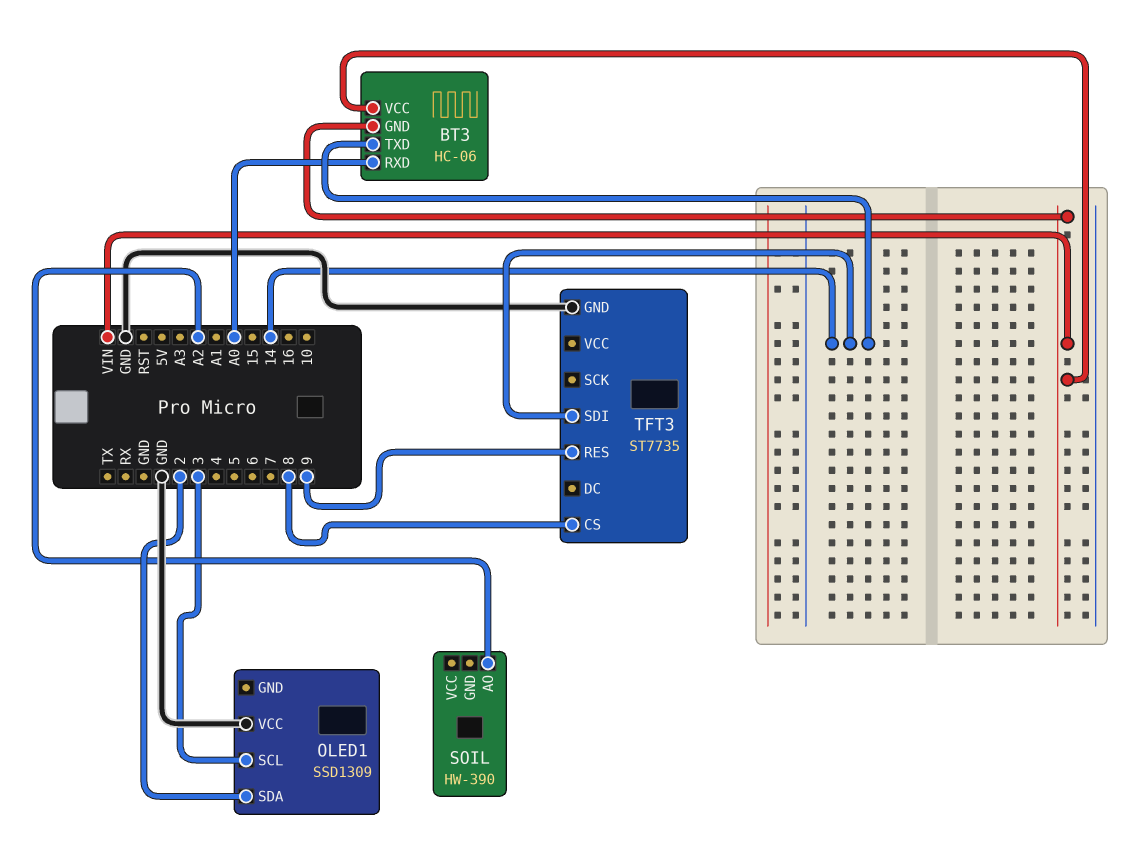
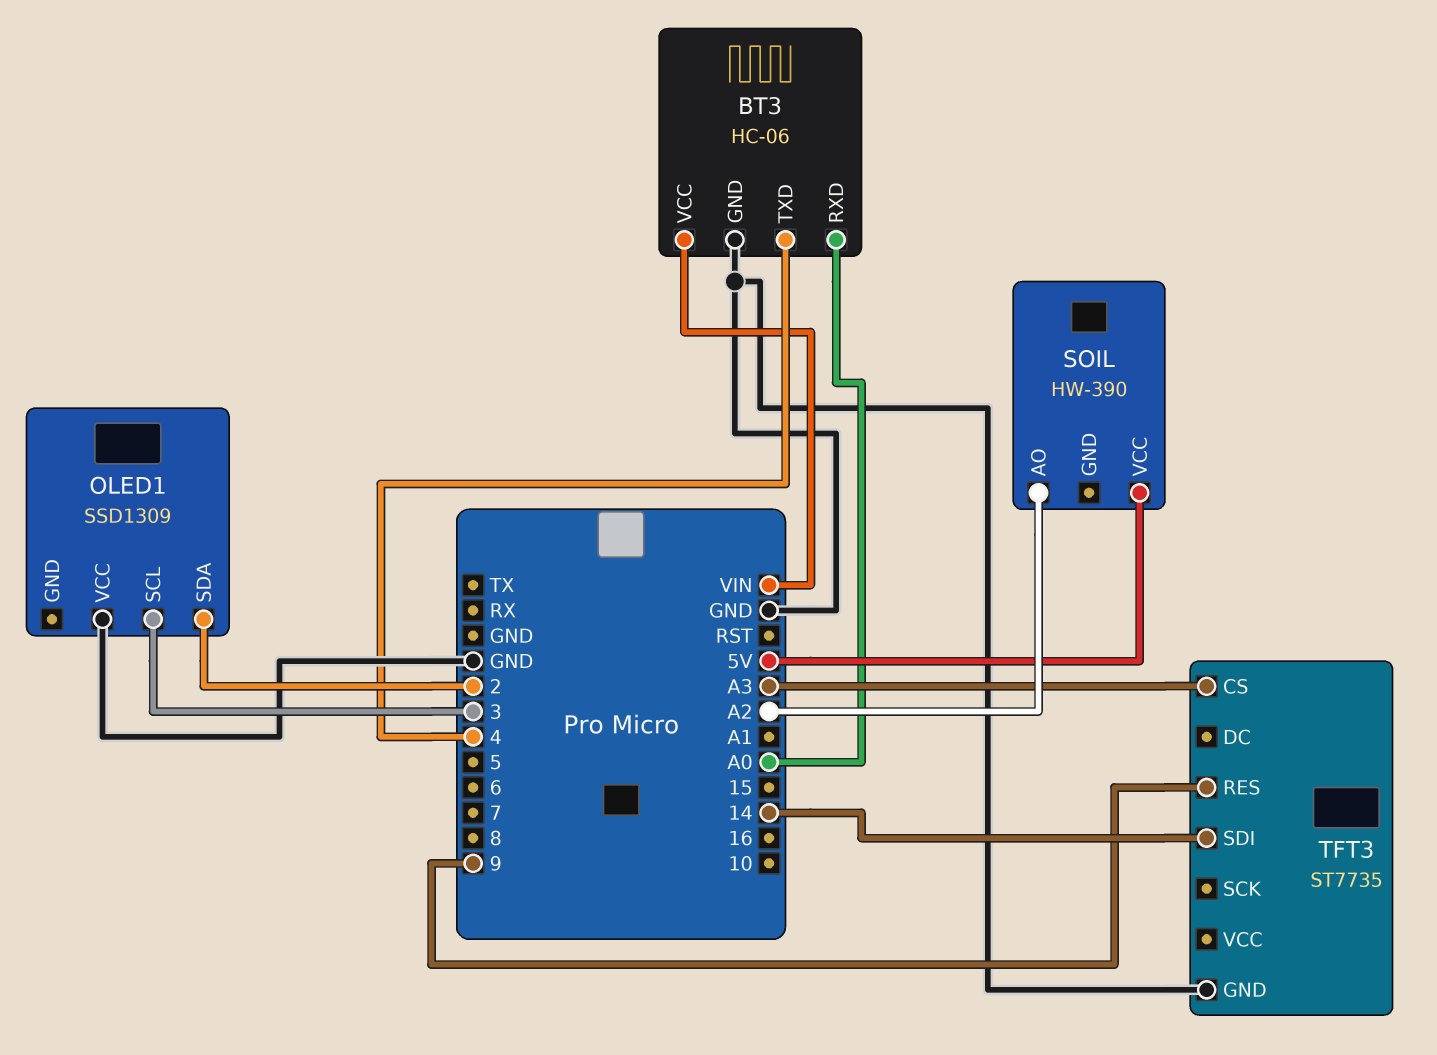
BT3 pin GND: VIN -> GND
BT3 pin TXD: 14 -> 4
SOIL pin VCC: none -> 5V
TFT3 pin CS: 8 -> A3

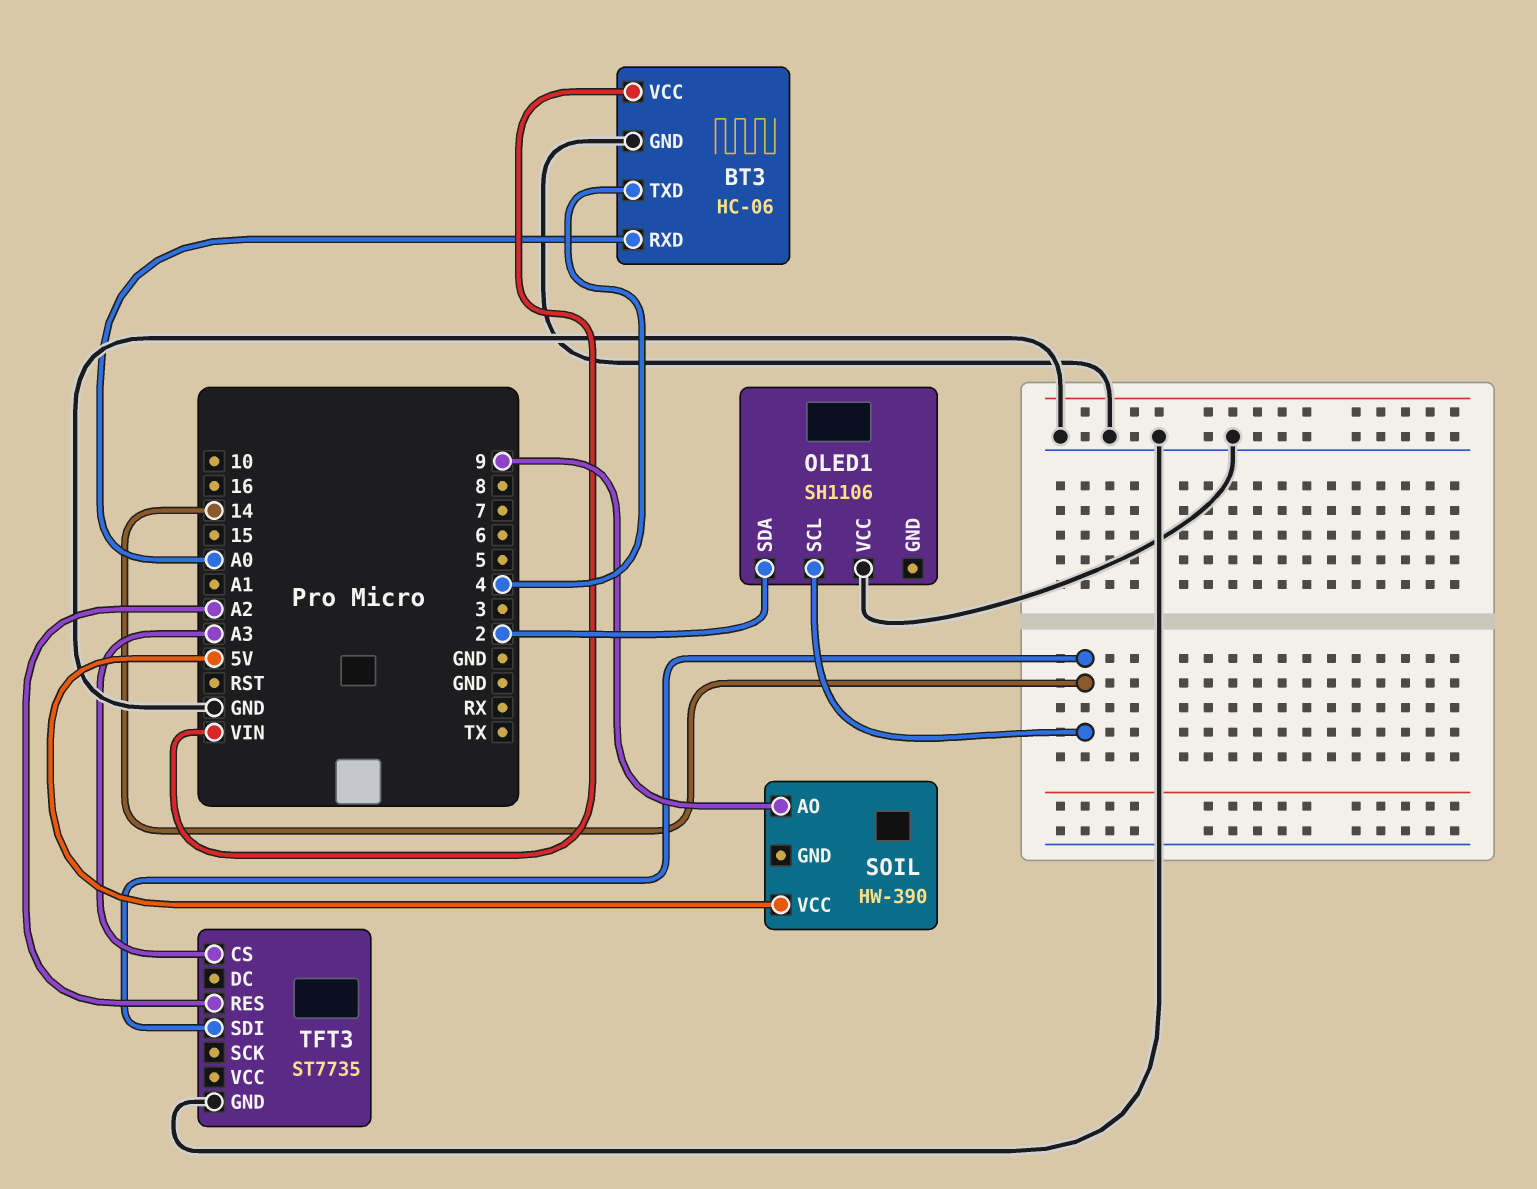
OLED1: SSD1309 -> SH1106
OLED1 pin SCL: 3 -> 14
SOIL pin AO: A2 -> 9
TFT3 pin RES: 9 -> A2

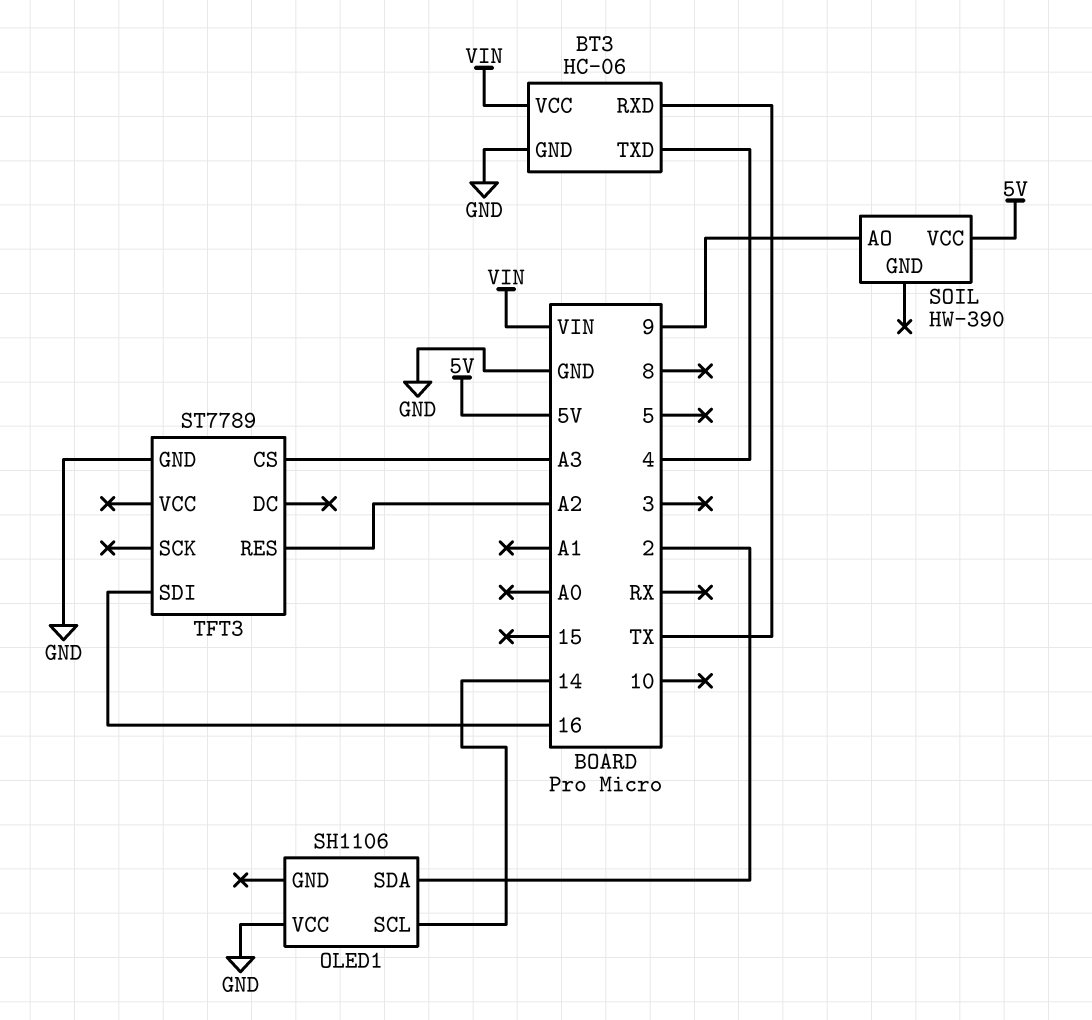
BT3 pin RXD: A0 -> TX
TFT3: ST7735 -> ST7789
TFT3 pin SDI: 14 -> 16

